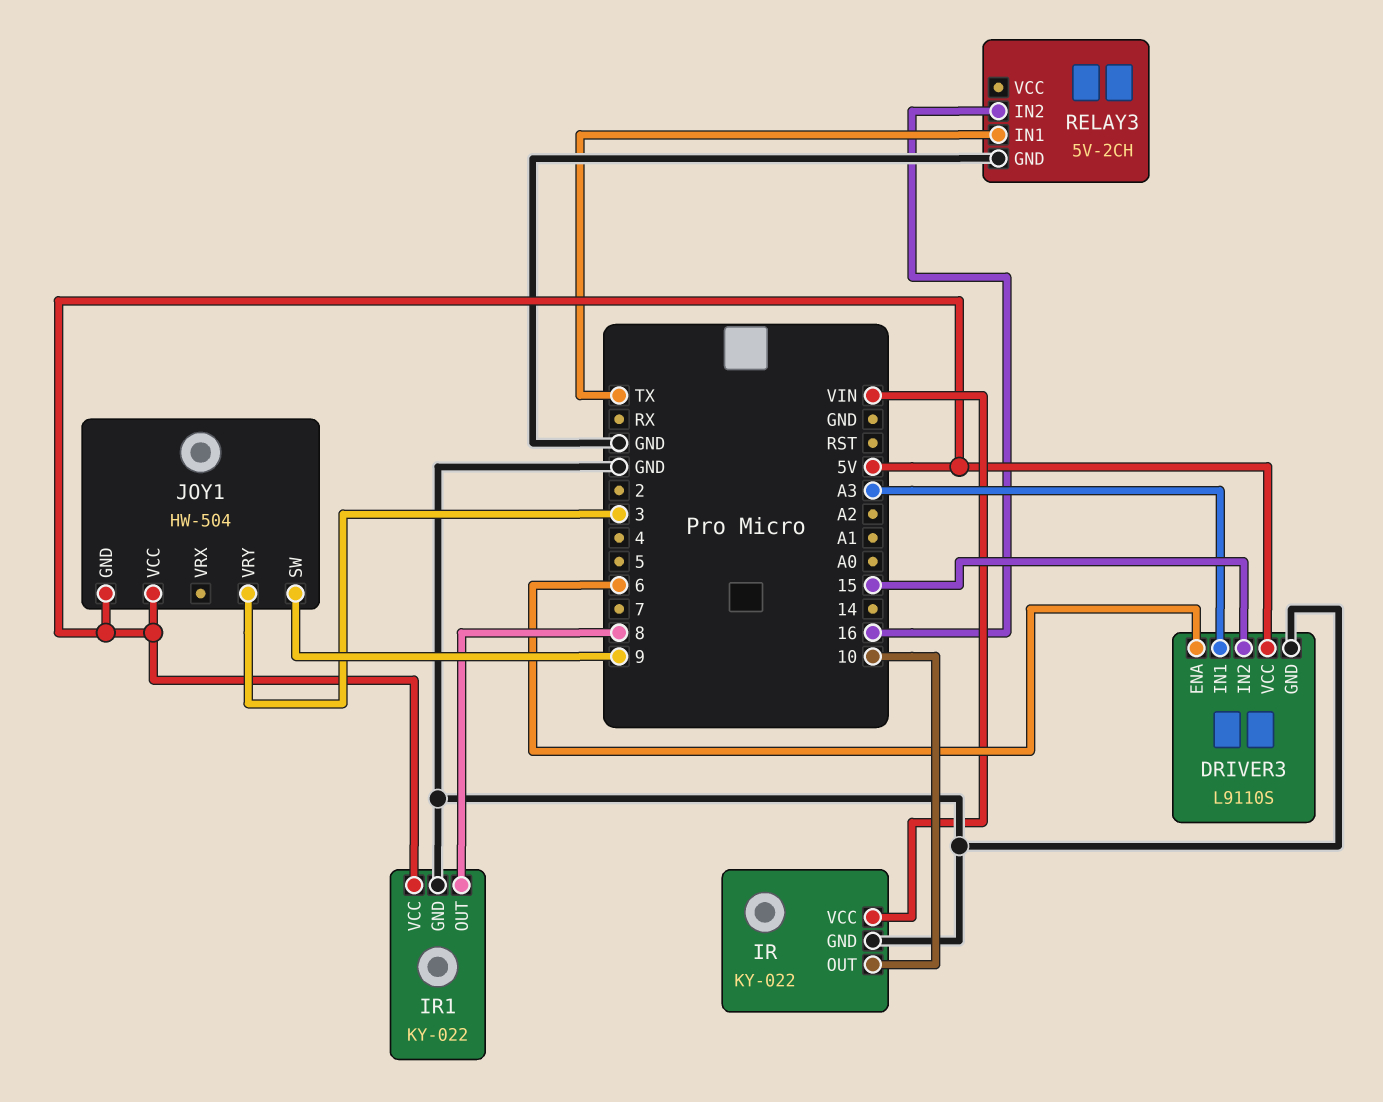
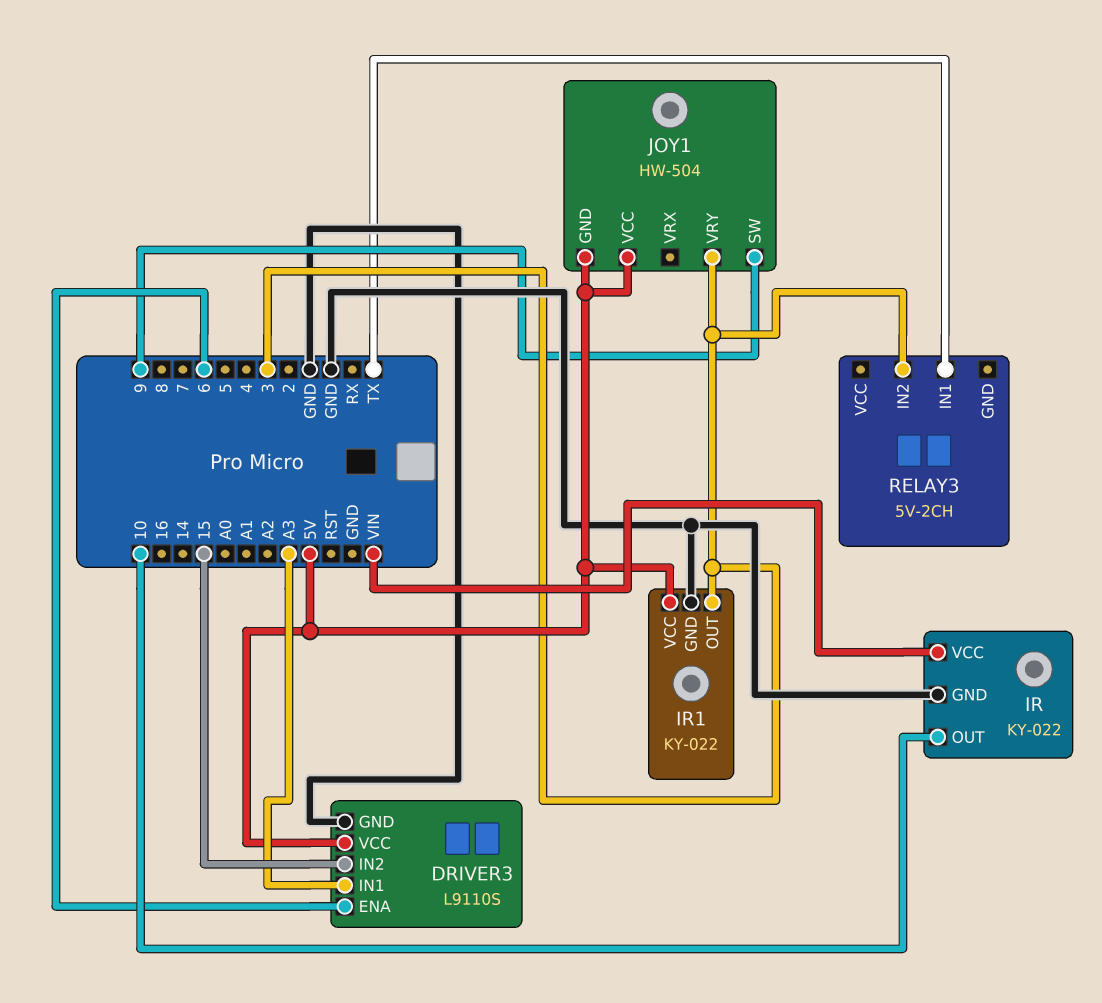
IR1 pin OUT: 8 -> 3
RELAY3 pin GND: GND -> none
RELAY3 pin IN2: 16 -> 3

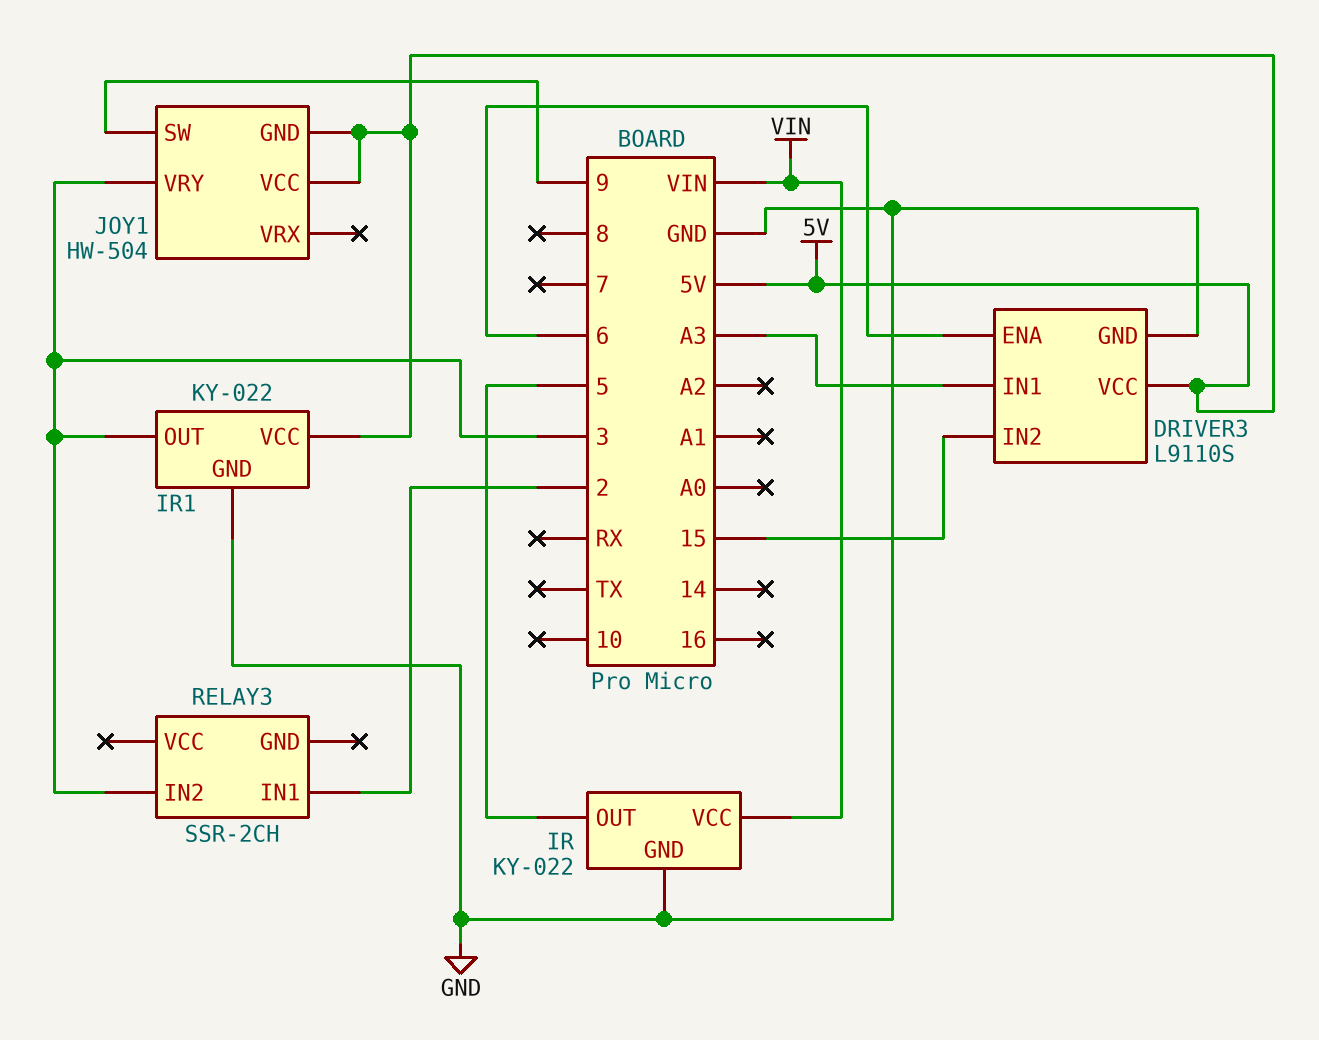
IR pin OUT: 10 -> 5
RELAY3: 5V-2CH -> SSR-2CH
RELAY3 pin IN1: TX -> 2

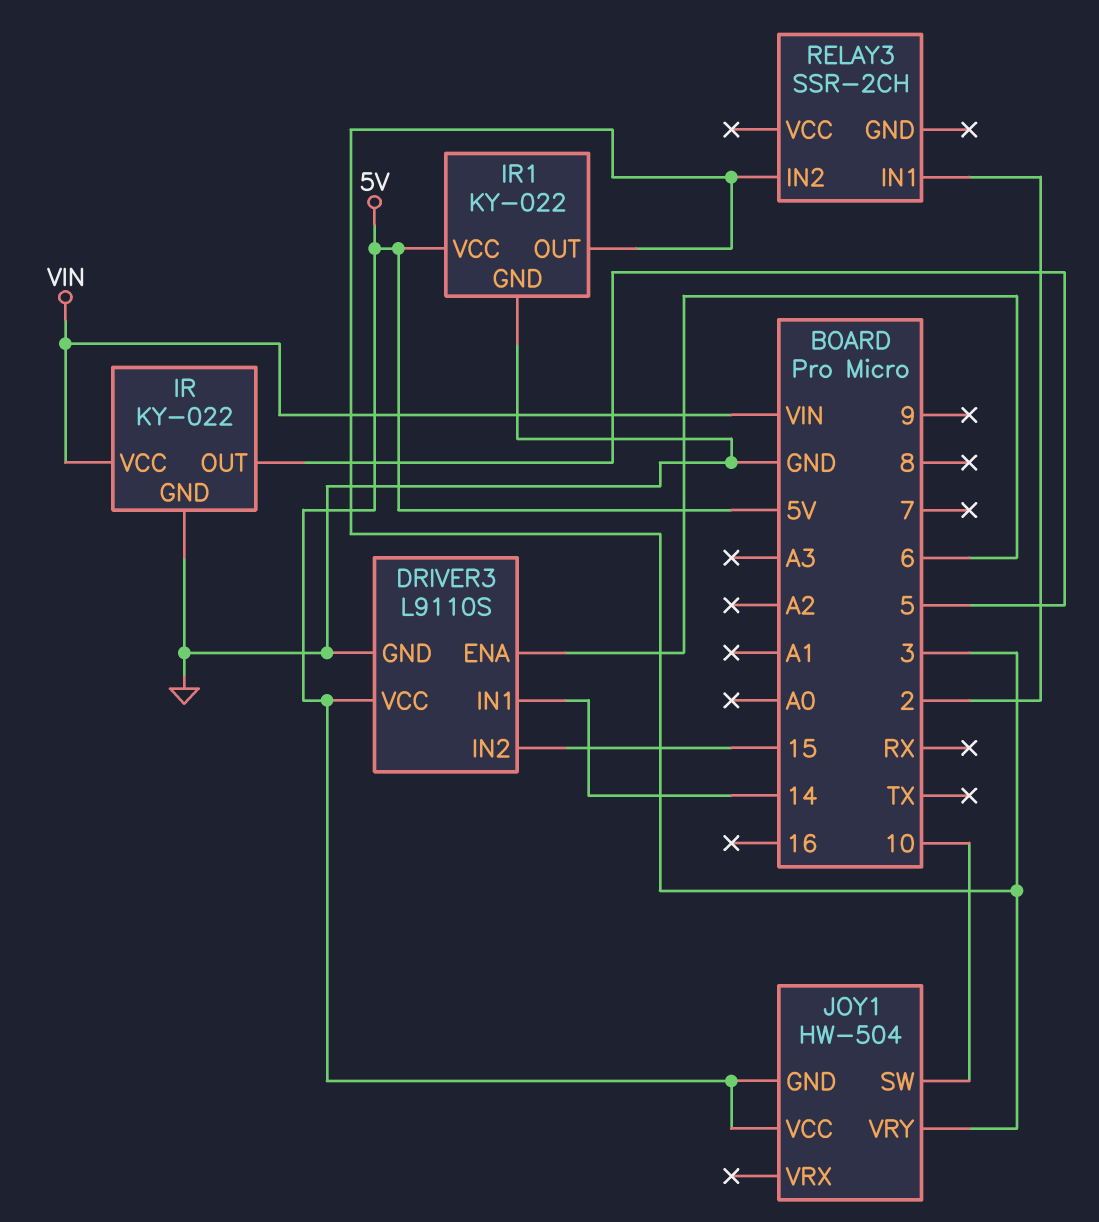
DRIVER3 pin IN1: A3 -> 14
JOY1 pin SW: 9 -> 10

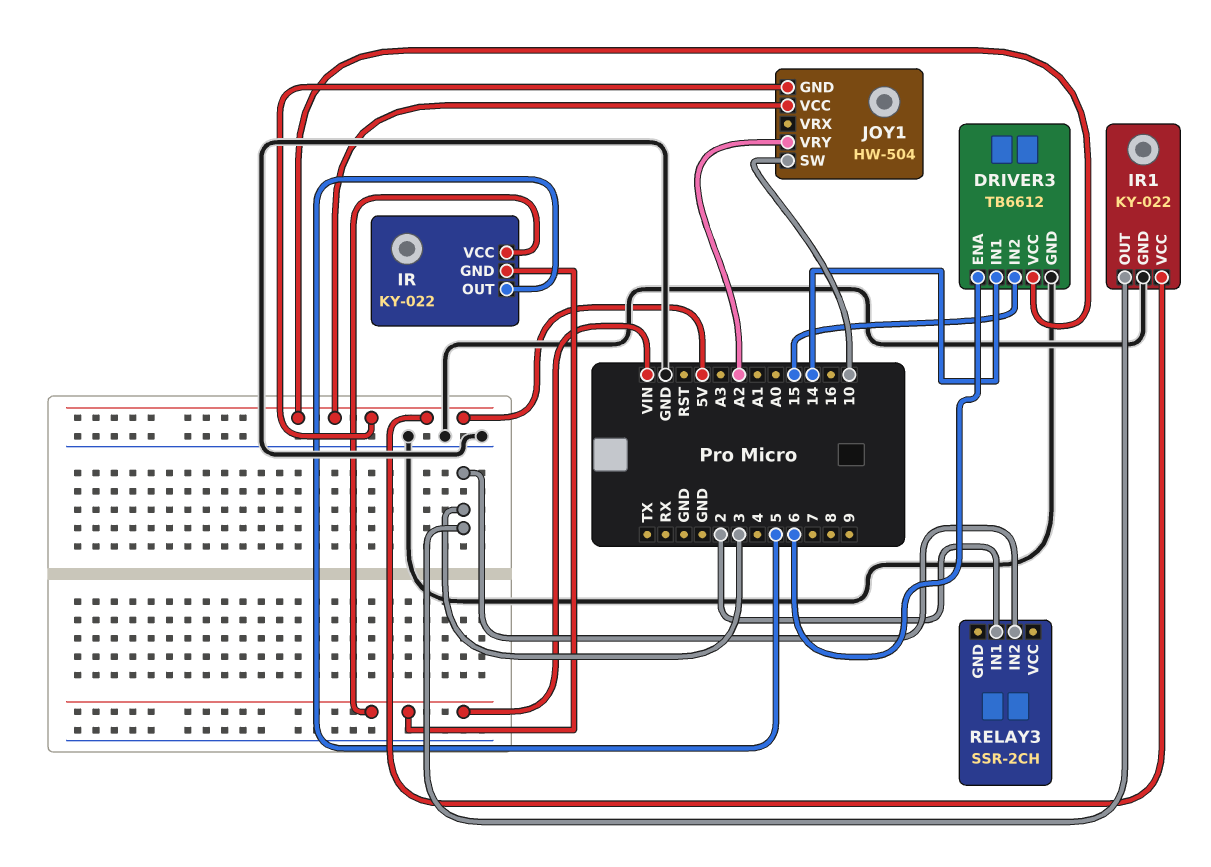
DRIVER3: L9110S -> TB6612
IR pin GND: GND -> VIN
JOY1 pin VRY: 3 -> A2

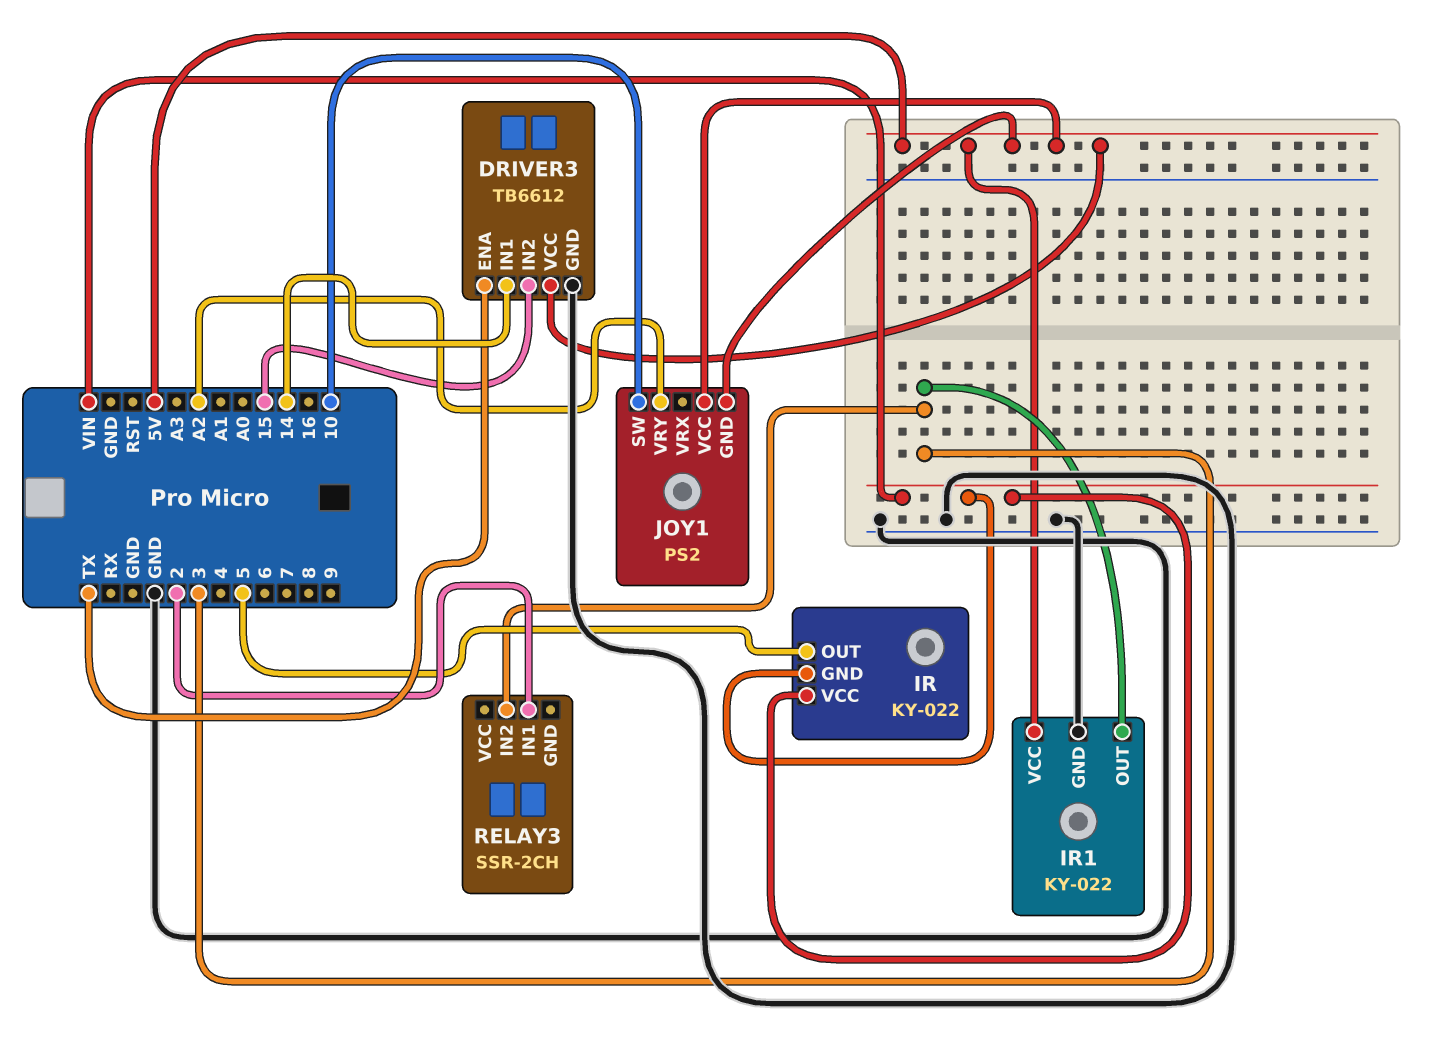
DRIVER3 pin ENA: 6 -> TX
JOY1: HW-504 -> PS2

